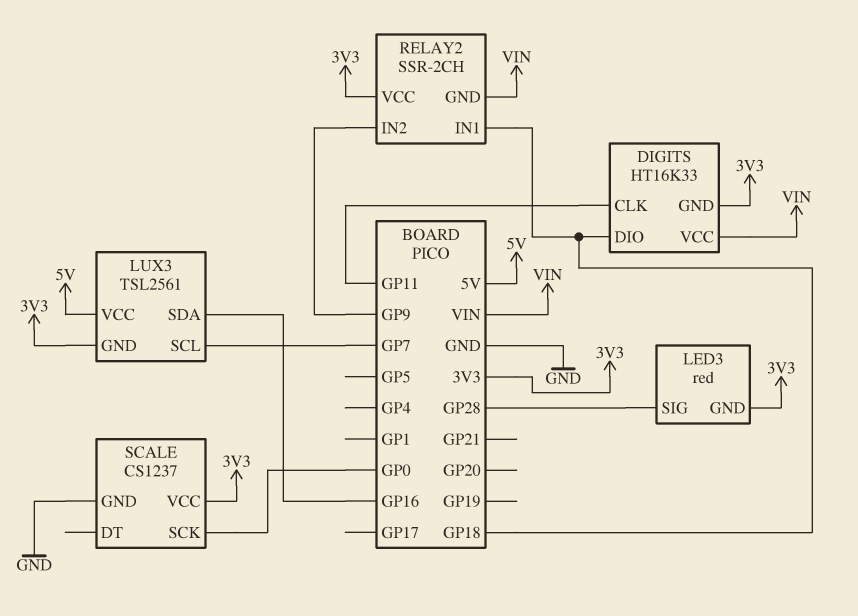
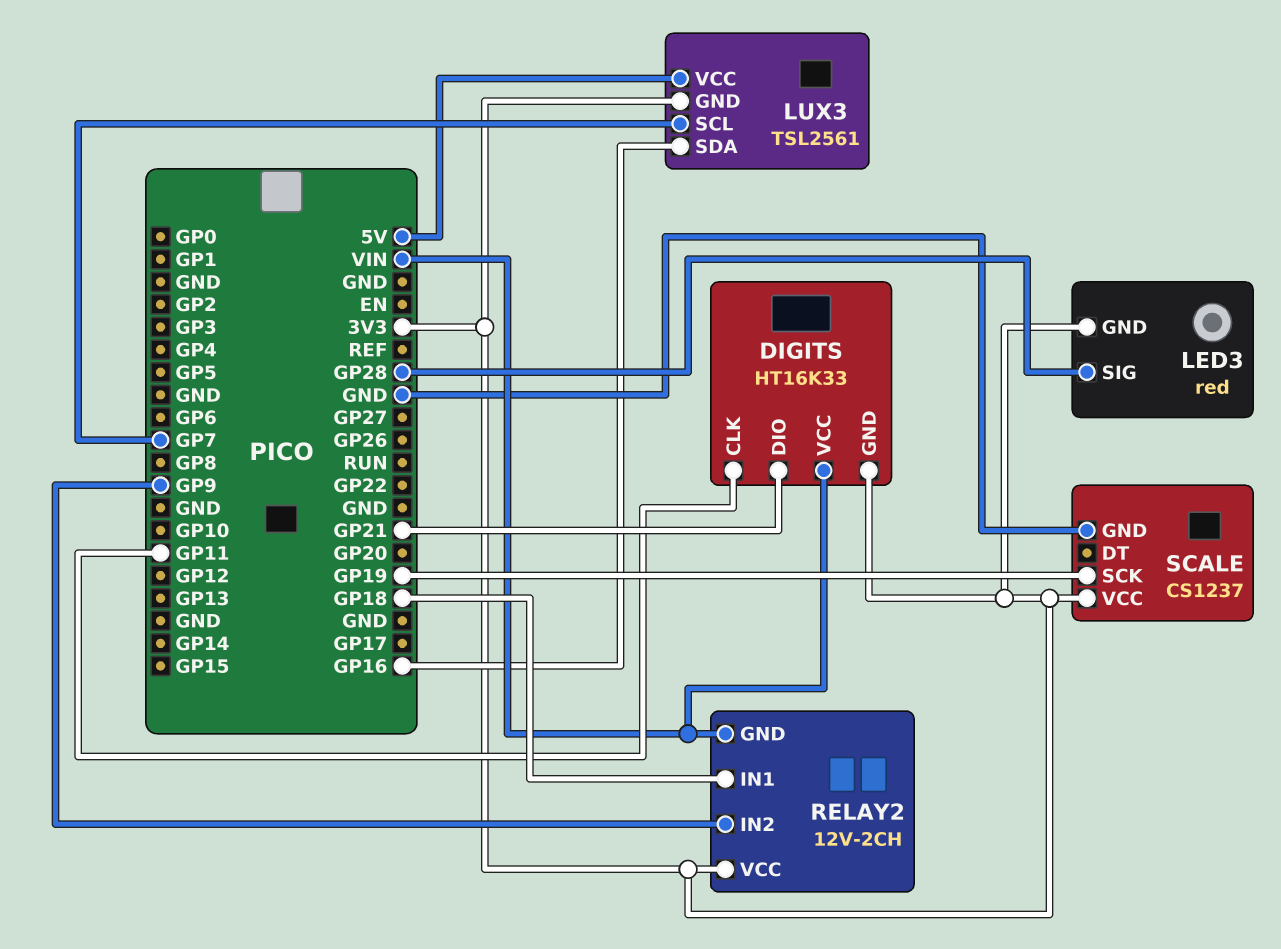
DIGITS pin DIO: GP18 -> GP21
RELAY2: SSR-2CH -> 12V-2CH
SCALE pin SCK: GP0 -> GP19

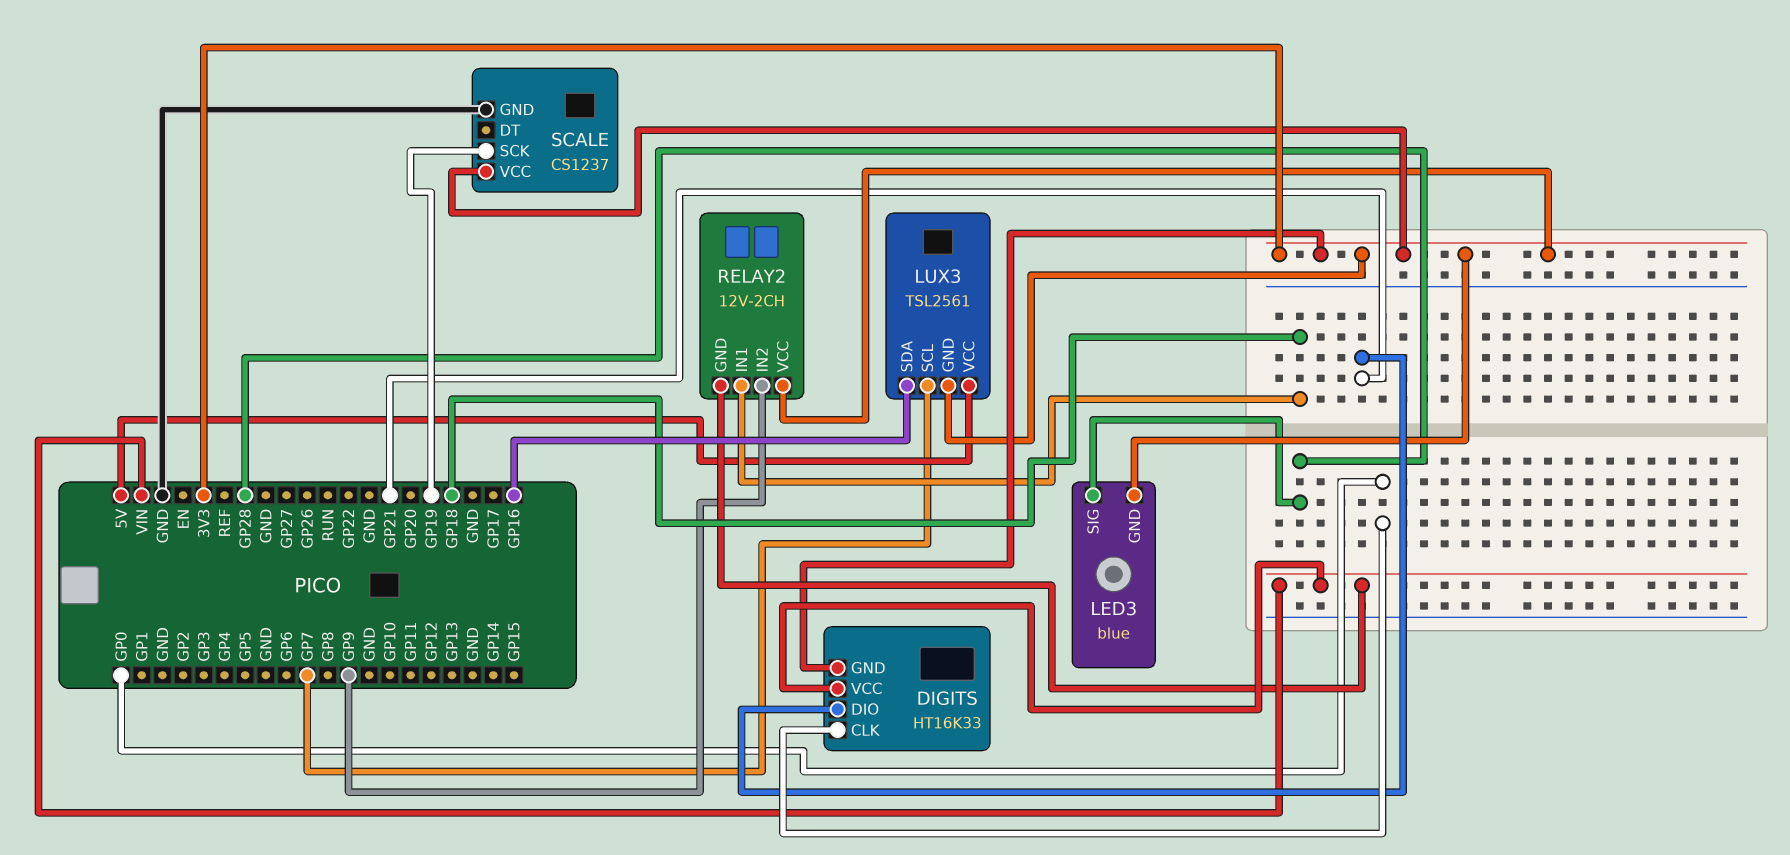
DIGITS pin CLK: GP11 -> GP0
LED3: red -> blue

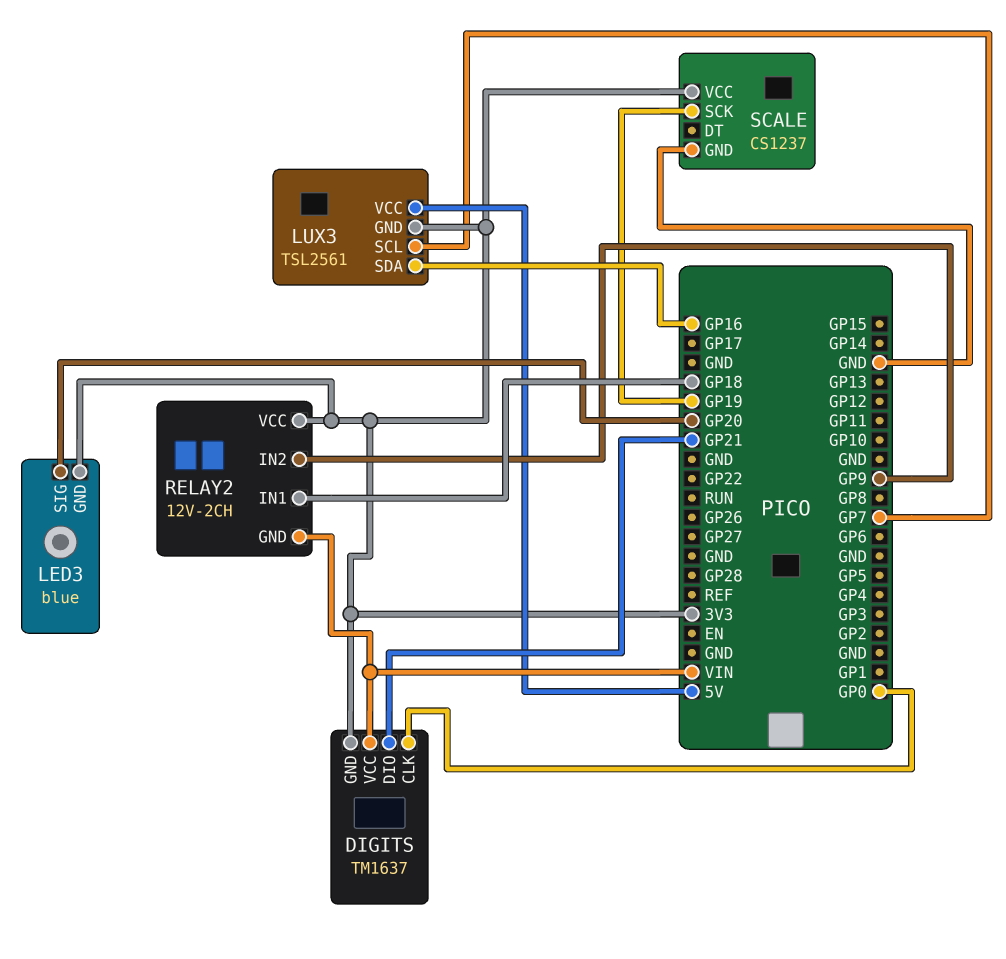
DIGITS: HT16K33 -> TM1637
LED3 pin SIG: GP28 -> GP20

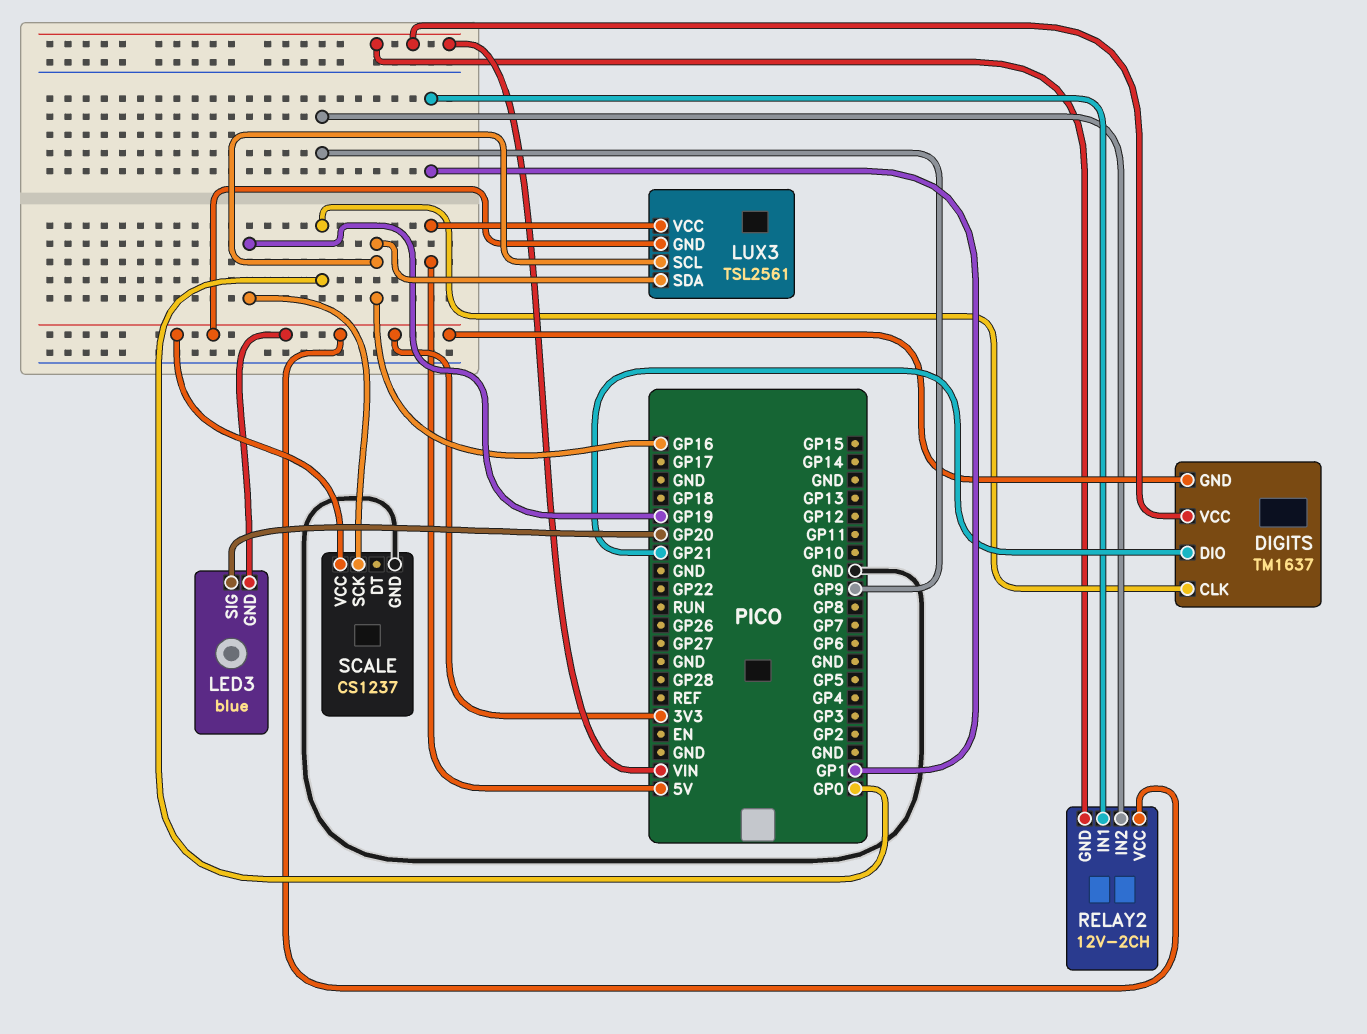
LUX3 pin SCL: GP7 -> GP16
RELAY2 pin IN1: GP18 -> GP1

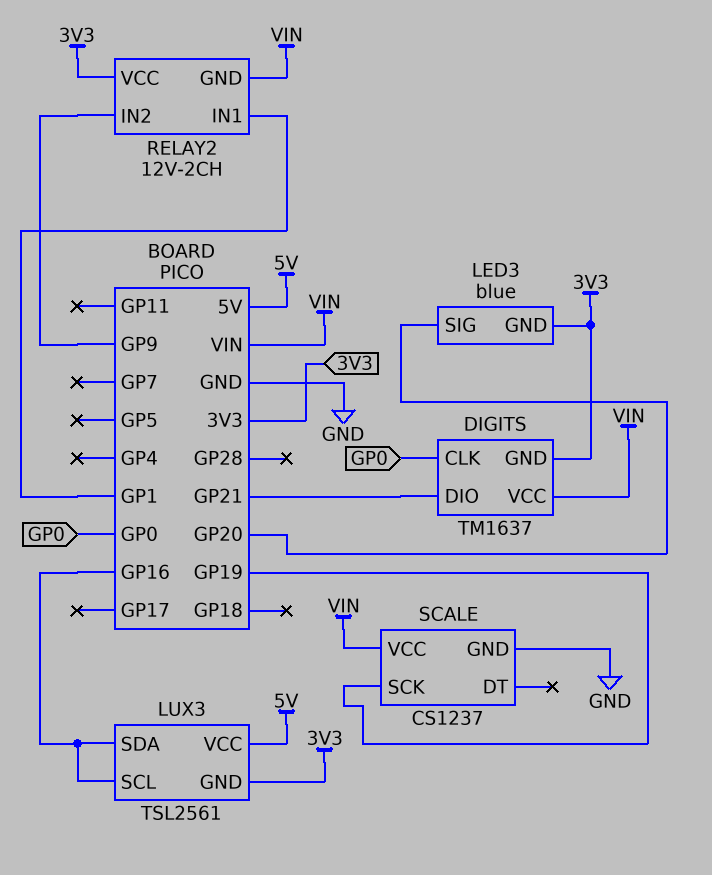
SCALE pin VCC: 3V3 -> VIN

